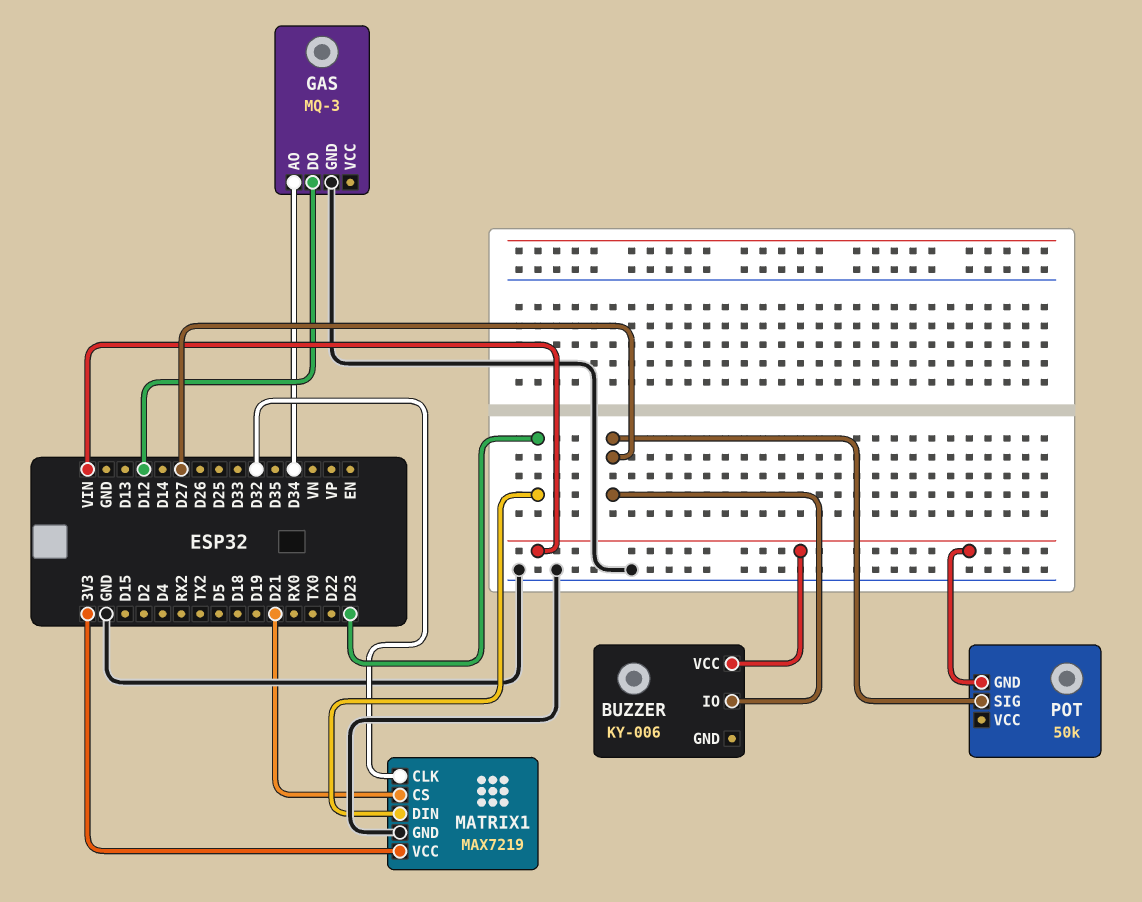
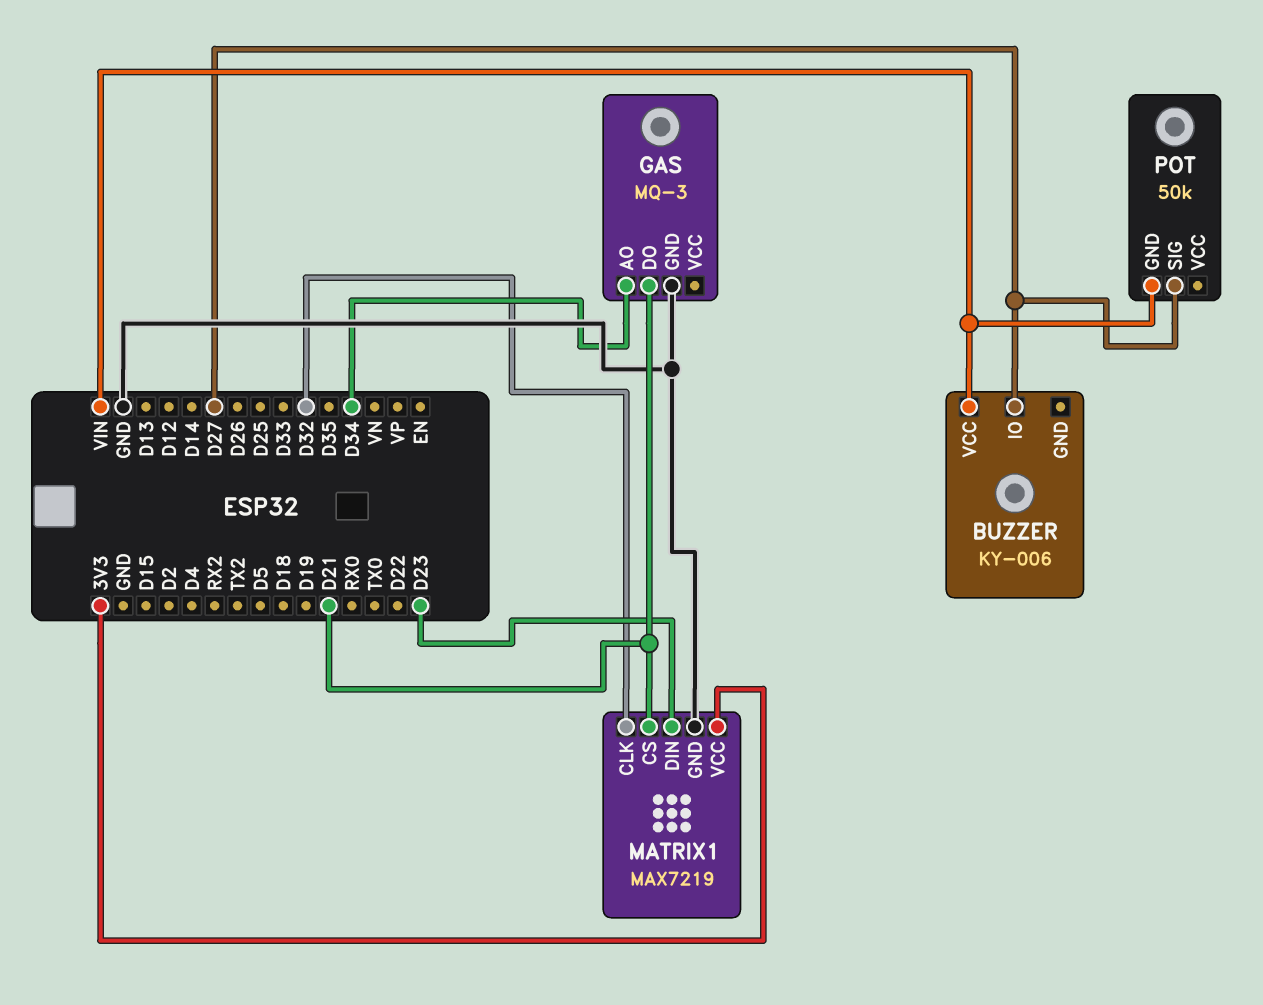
GAS pin DO: D12 -> D21

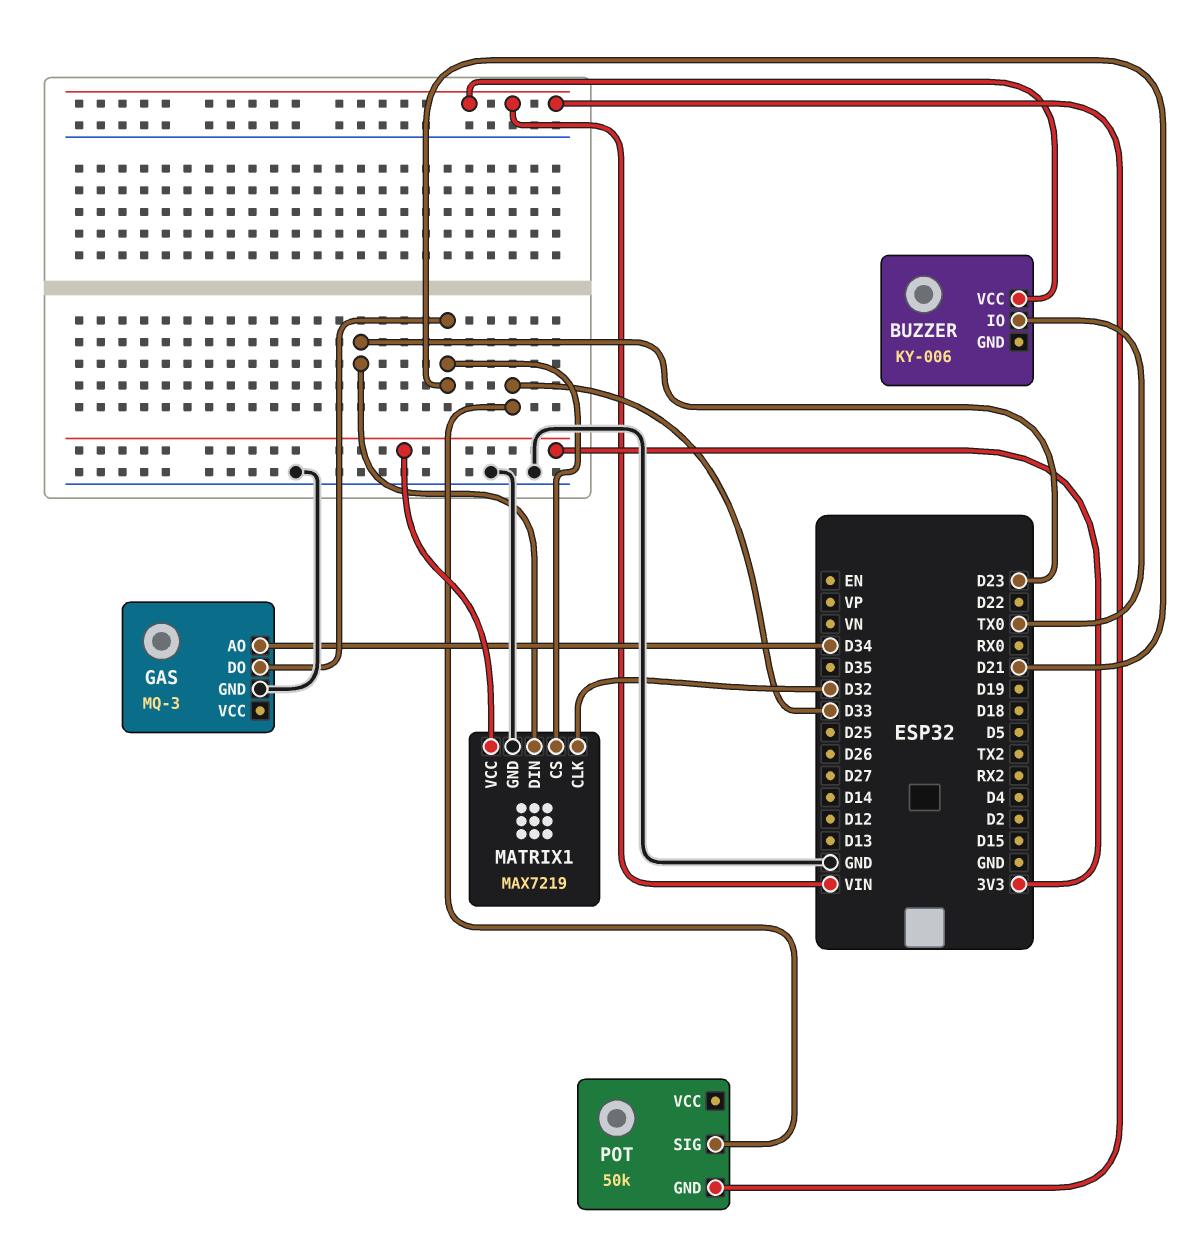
BUZZER pin IO: D27 -> TX0
POT pin SIG: D27 -> D33

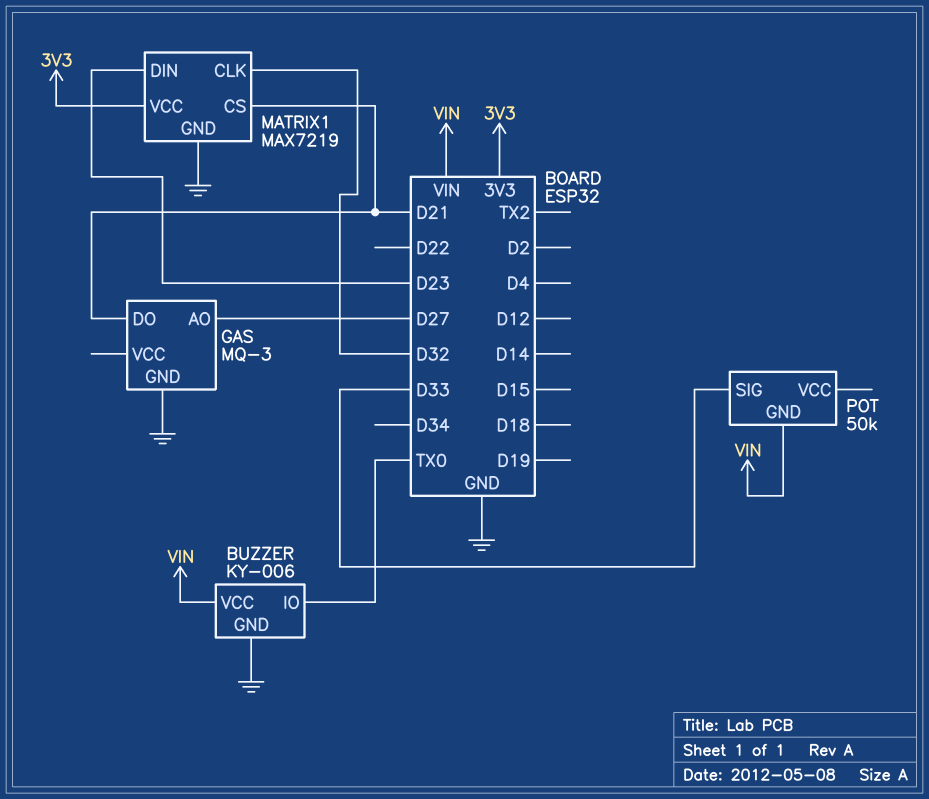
BUZZER pin GND: none -> GND
GAS pin AO: D34 -> D27

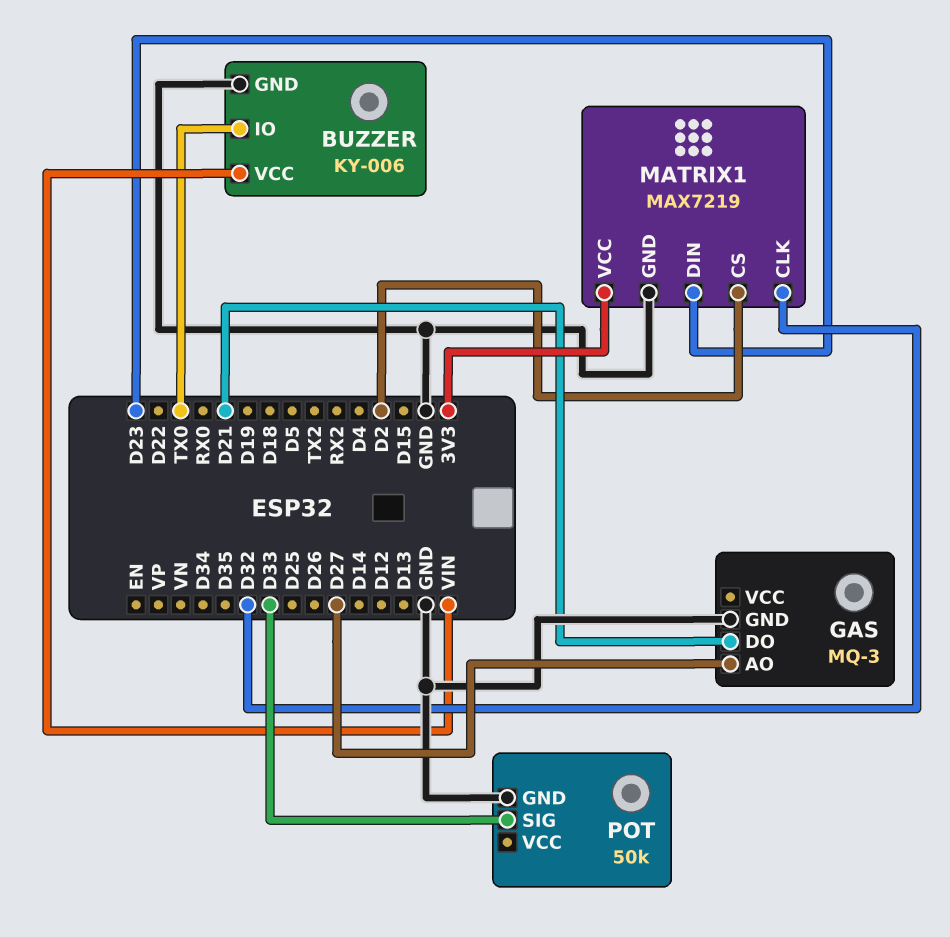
MATRIX1 pin CS: D21 -> D2
POT pin GND: VIN -> GND

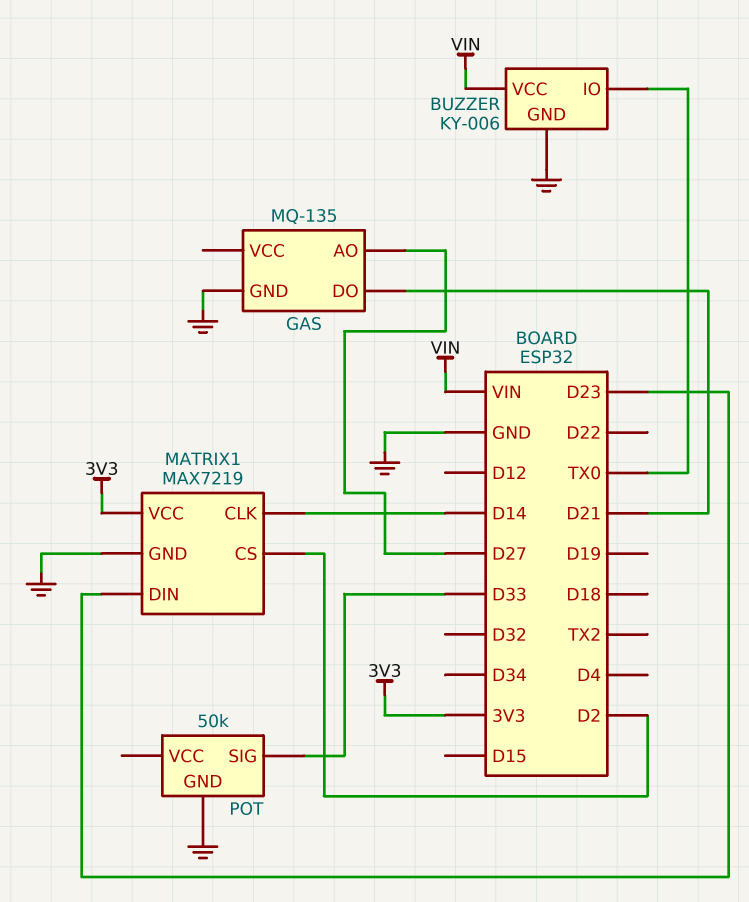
GAS: MQ-3 -> MQ-135
MATRIX1 pin CLK: D32 -> D14

